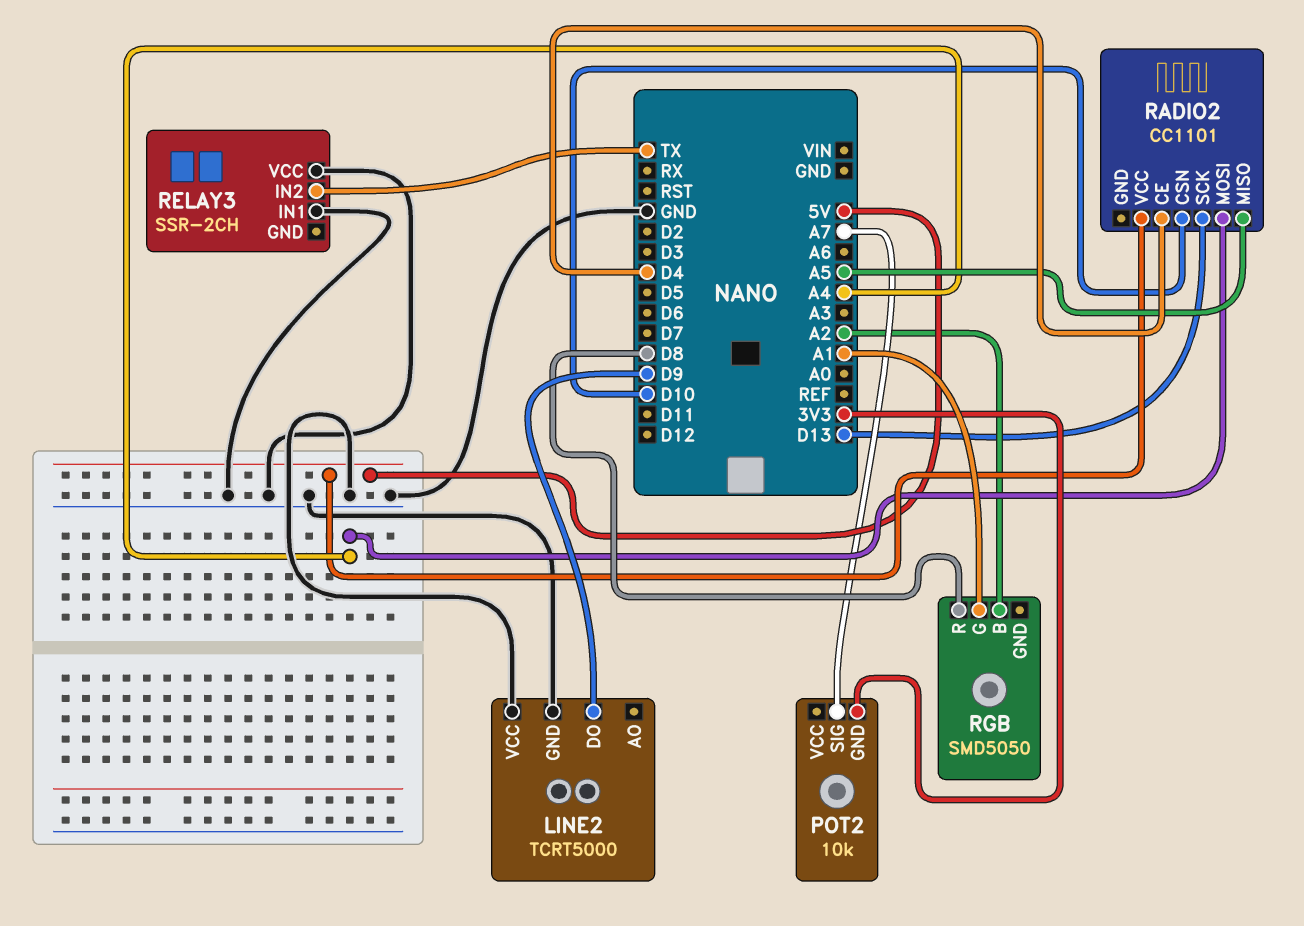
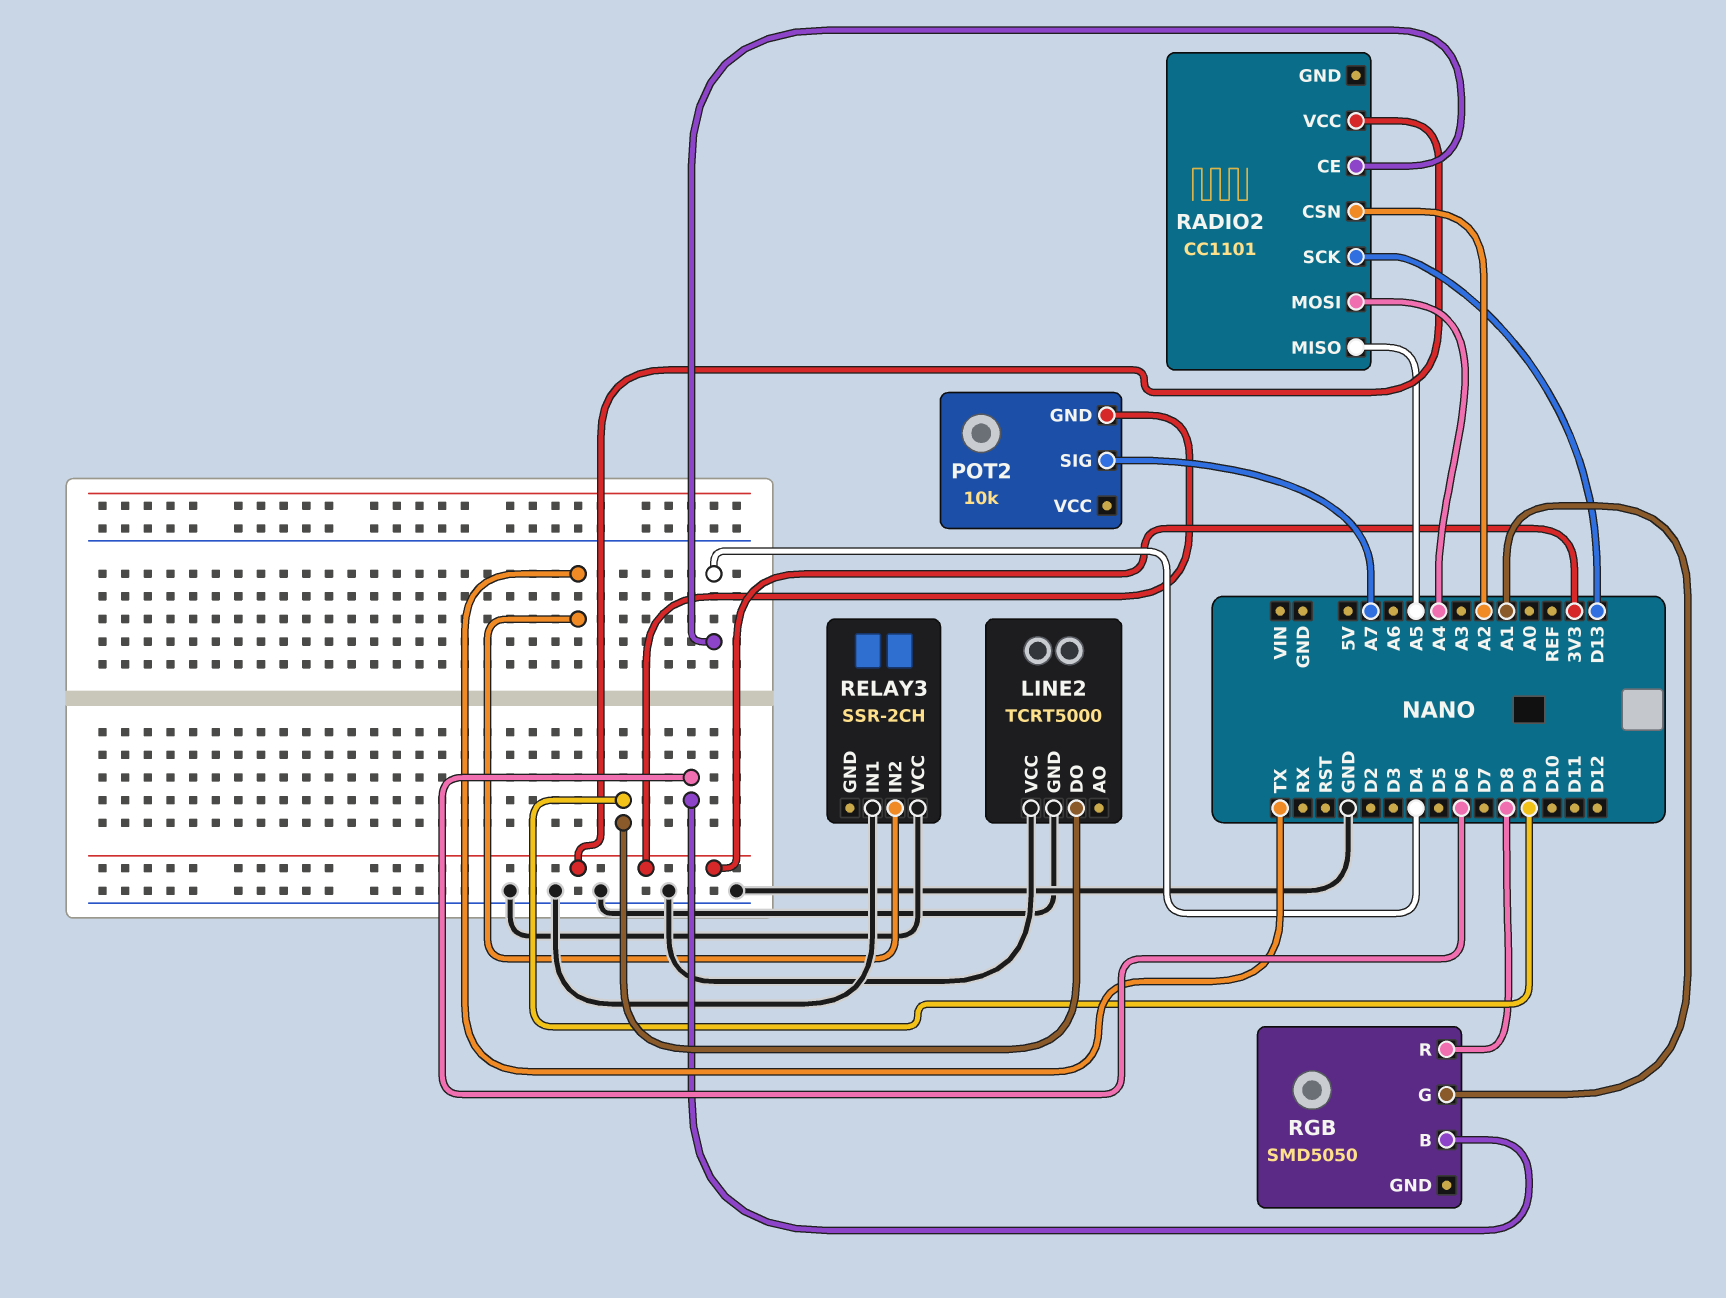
RADIO2 pin CSN: D10 -> A2
RADIO2 pin VCC: 5V -> 3V3
RGB pin B: A2 -> D6

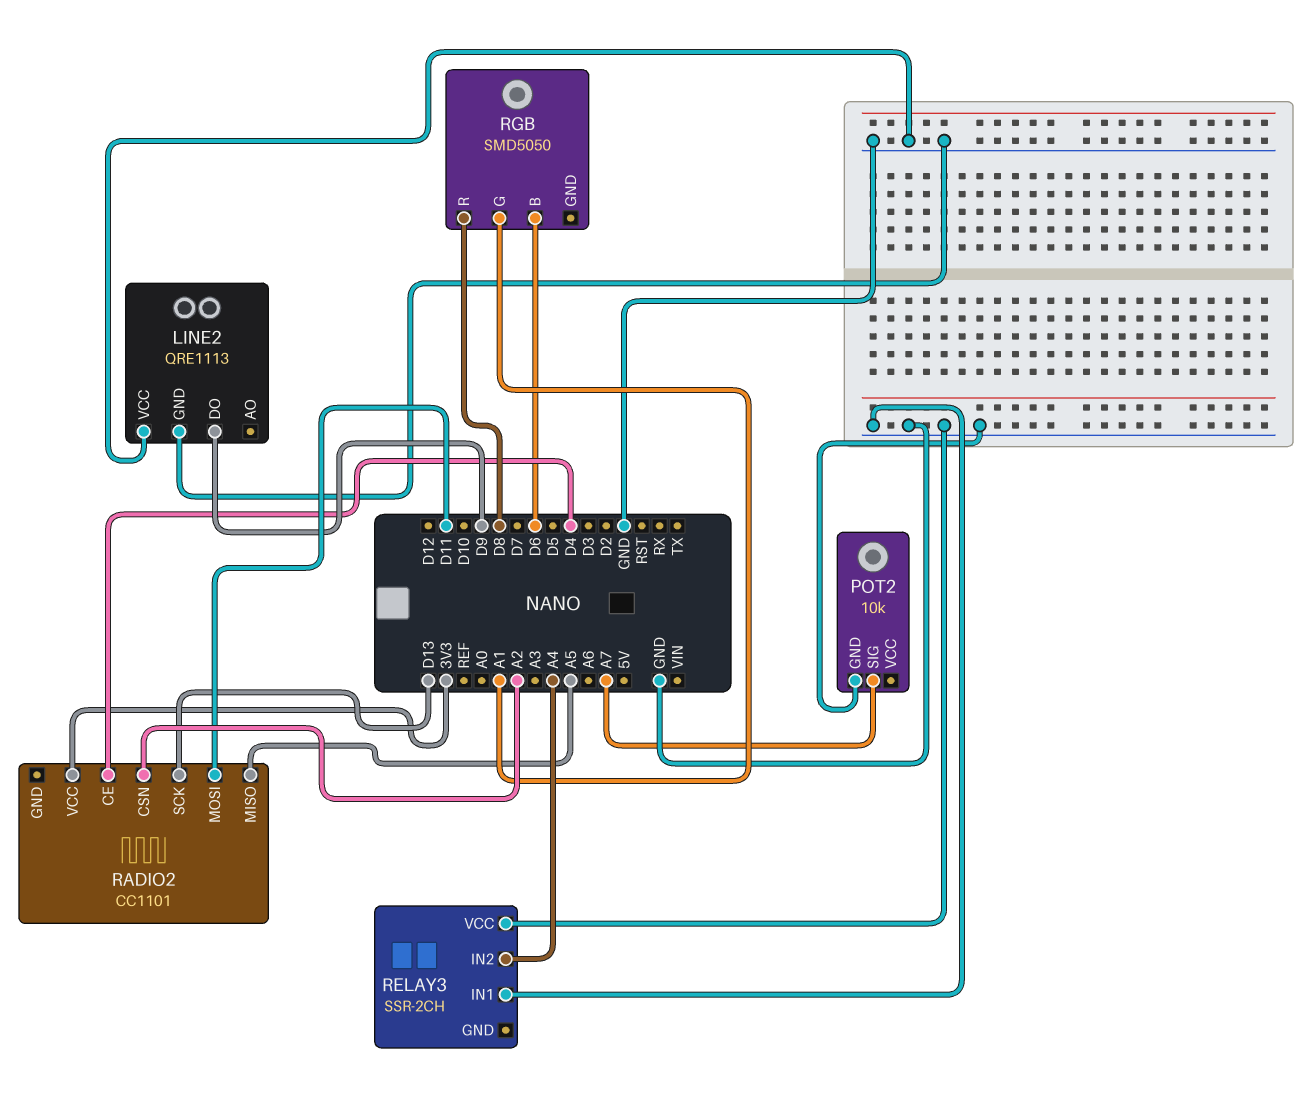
LINE2: TCRT5000 -> QRE1113
POT2 pin GND: 3V3 -> GND
RADIO2 pin MOSI: A4 -> D11
RELAY3 pin IN2: TX -> A4

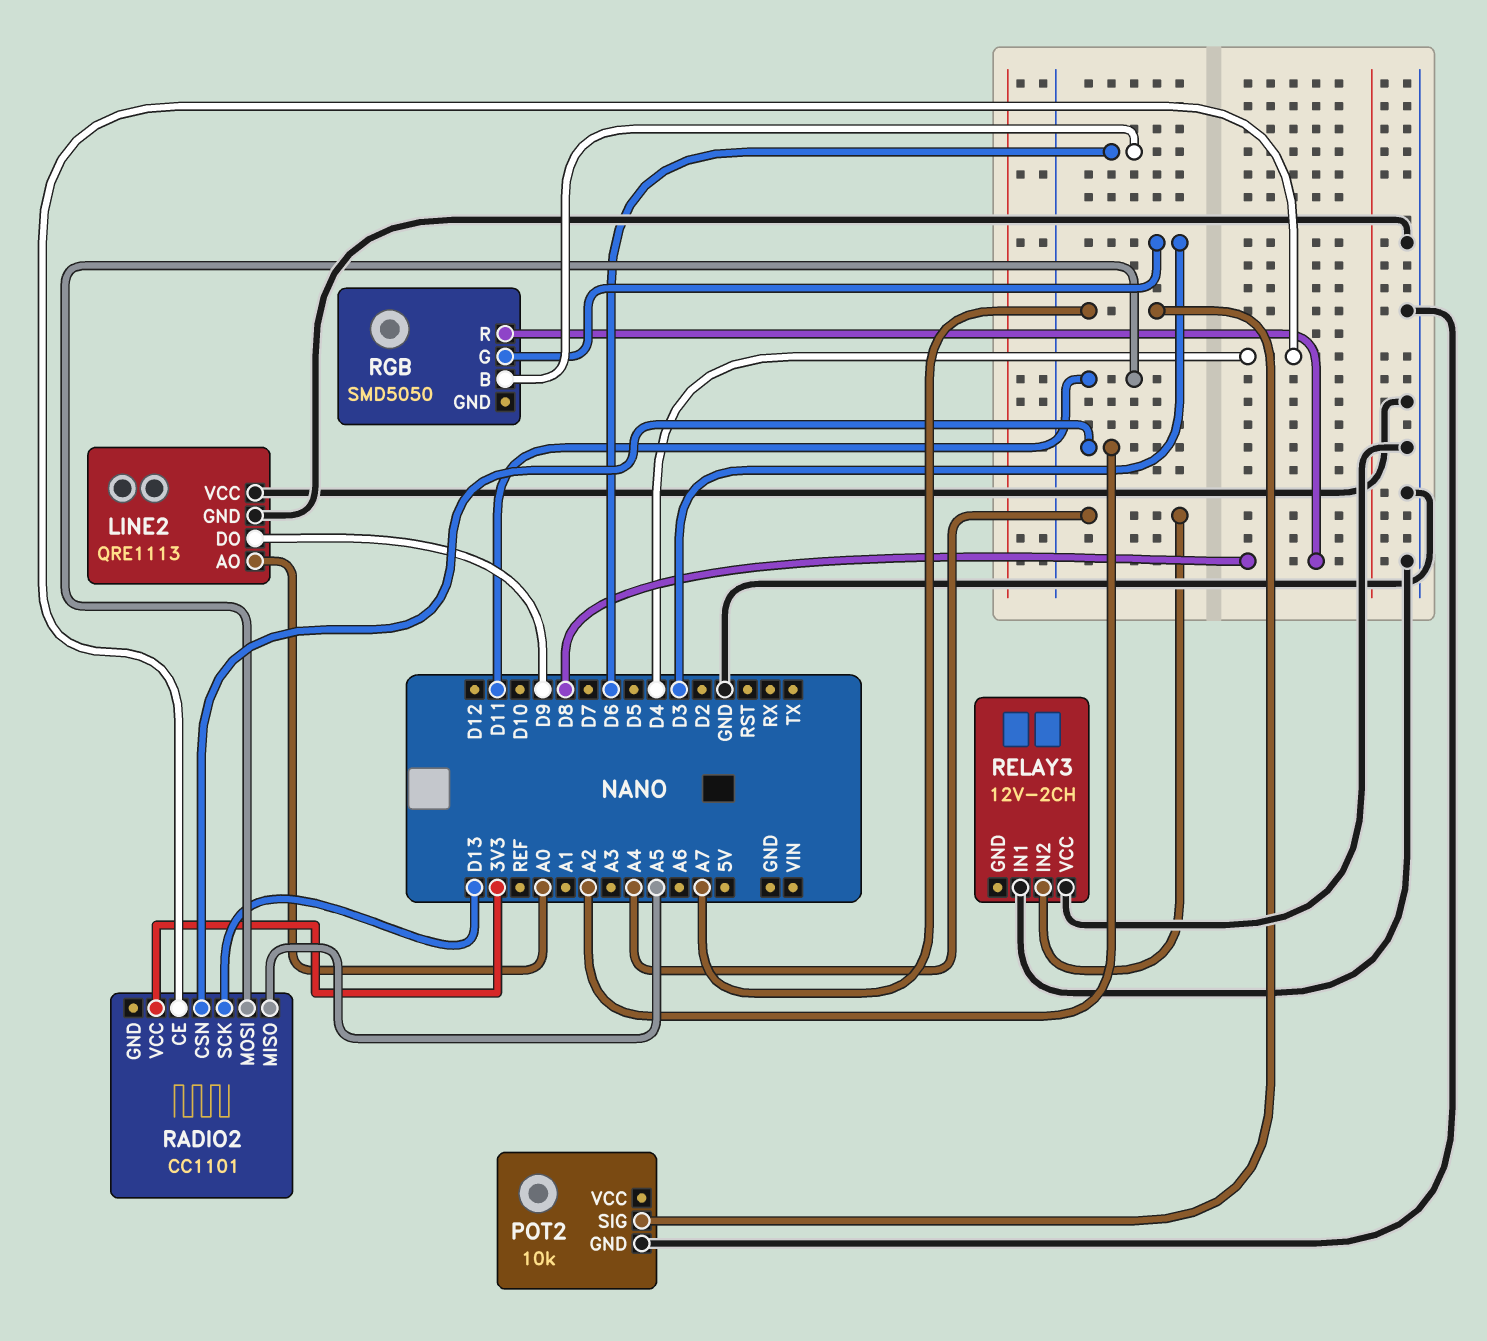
LINE2 pin AO: none -> A0
RELAY3: SSR-2CH -> 12V-2CH
RGB pin G: A1 -> D3

